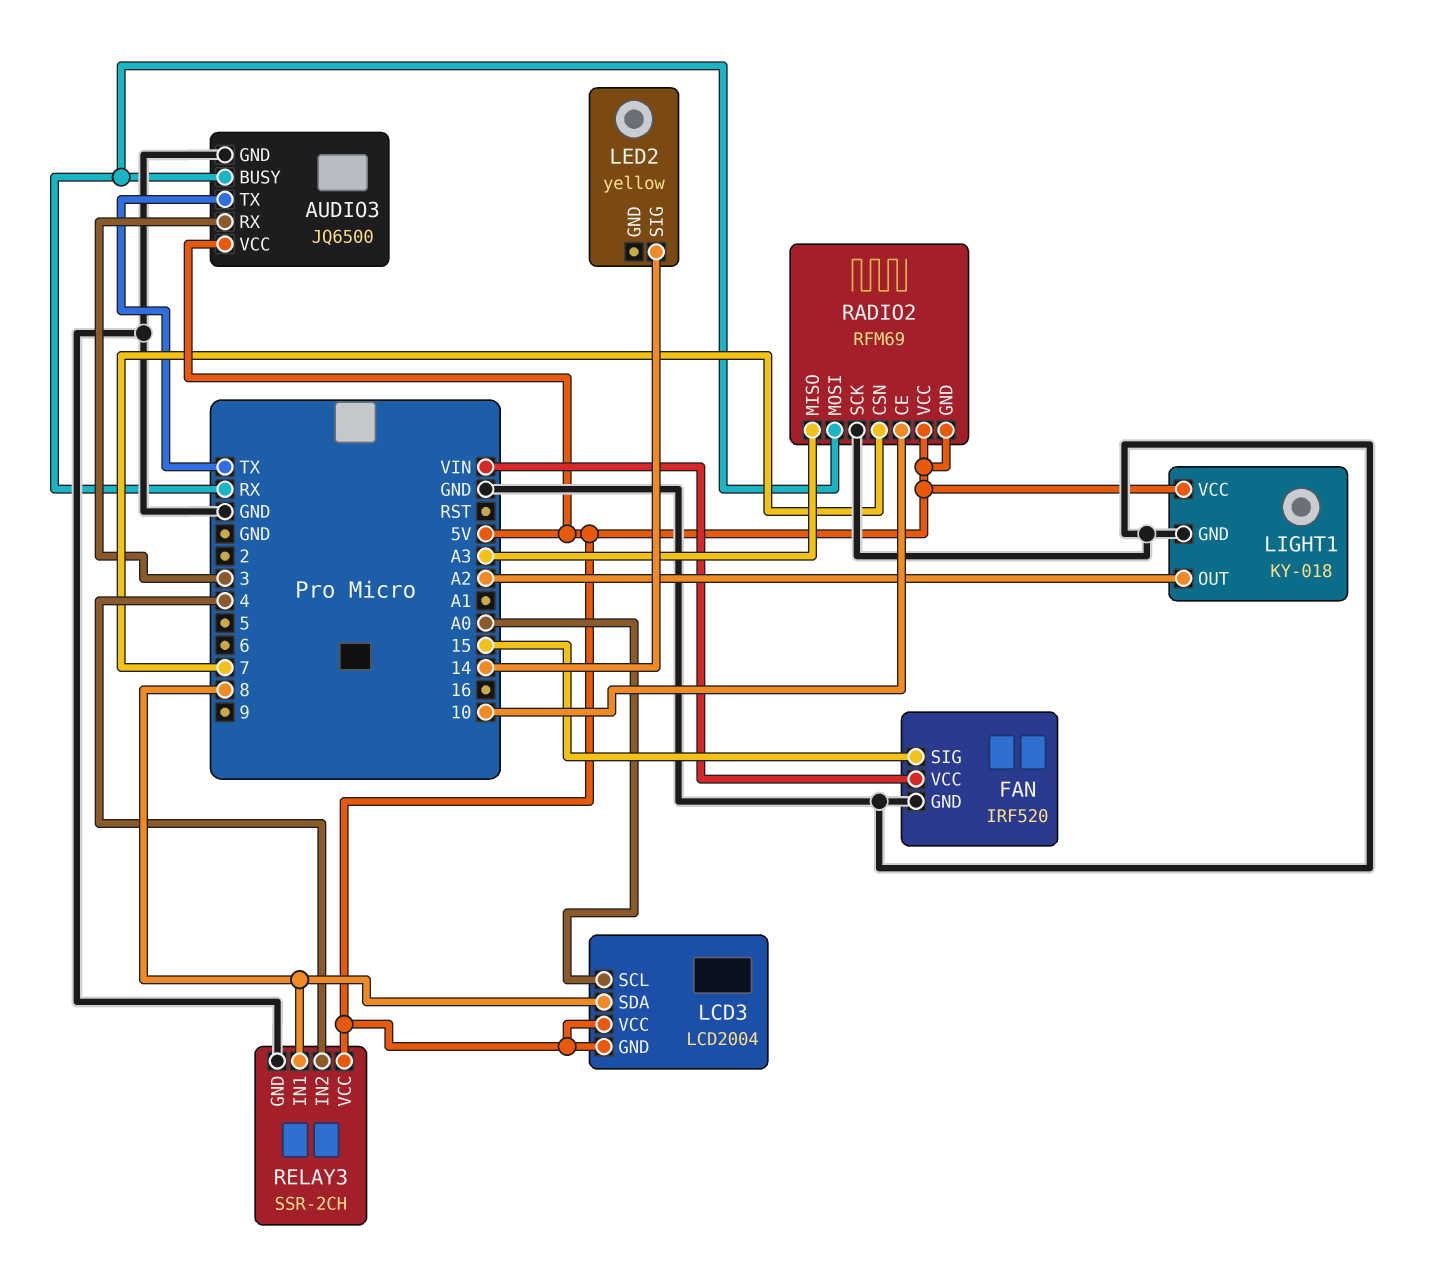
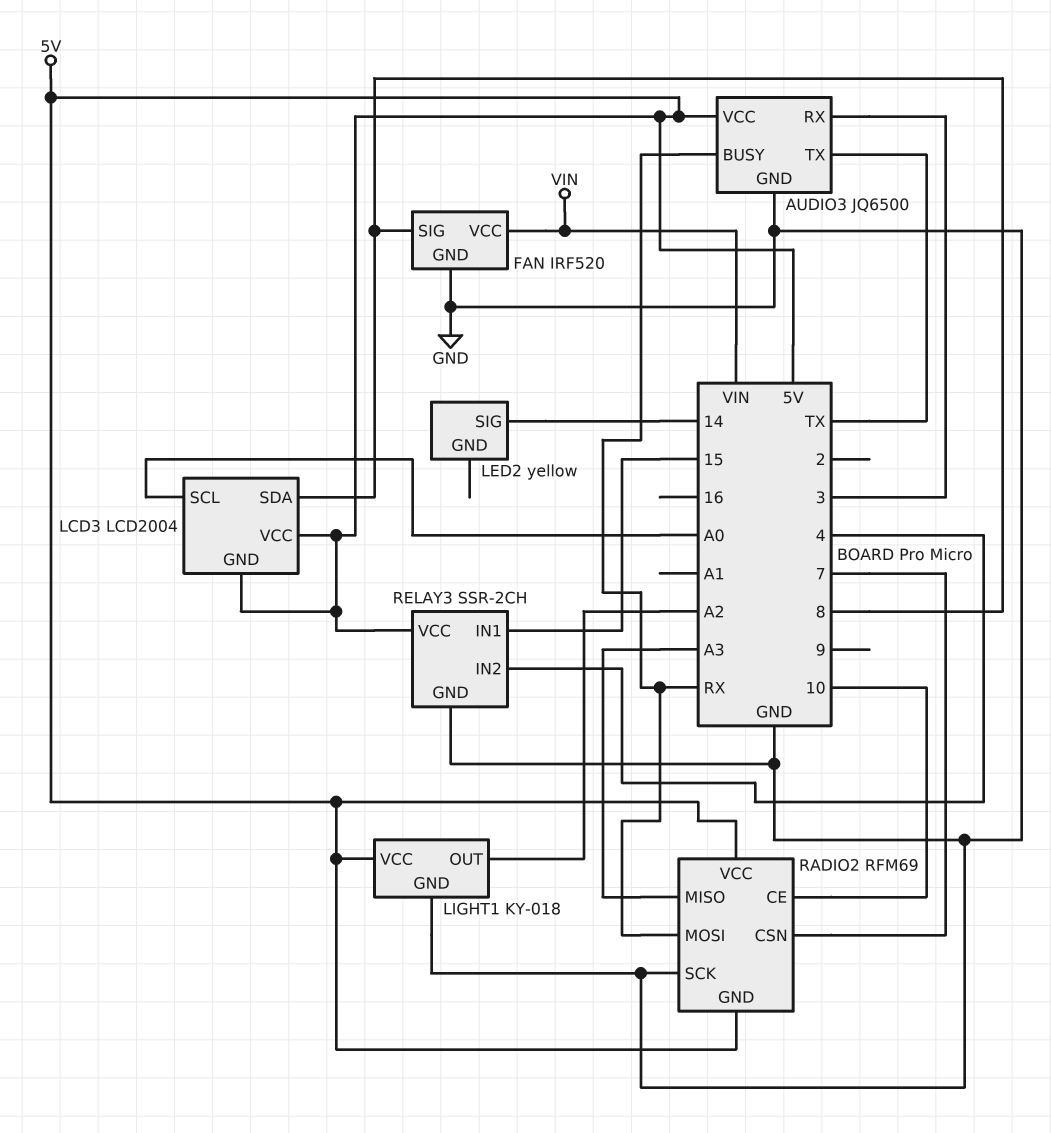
FAN pin SIG: 15 -> 8
RELAY3 pin IN1: 8 -> 15

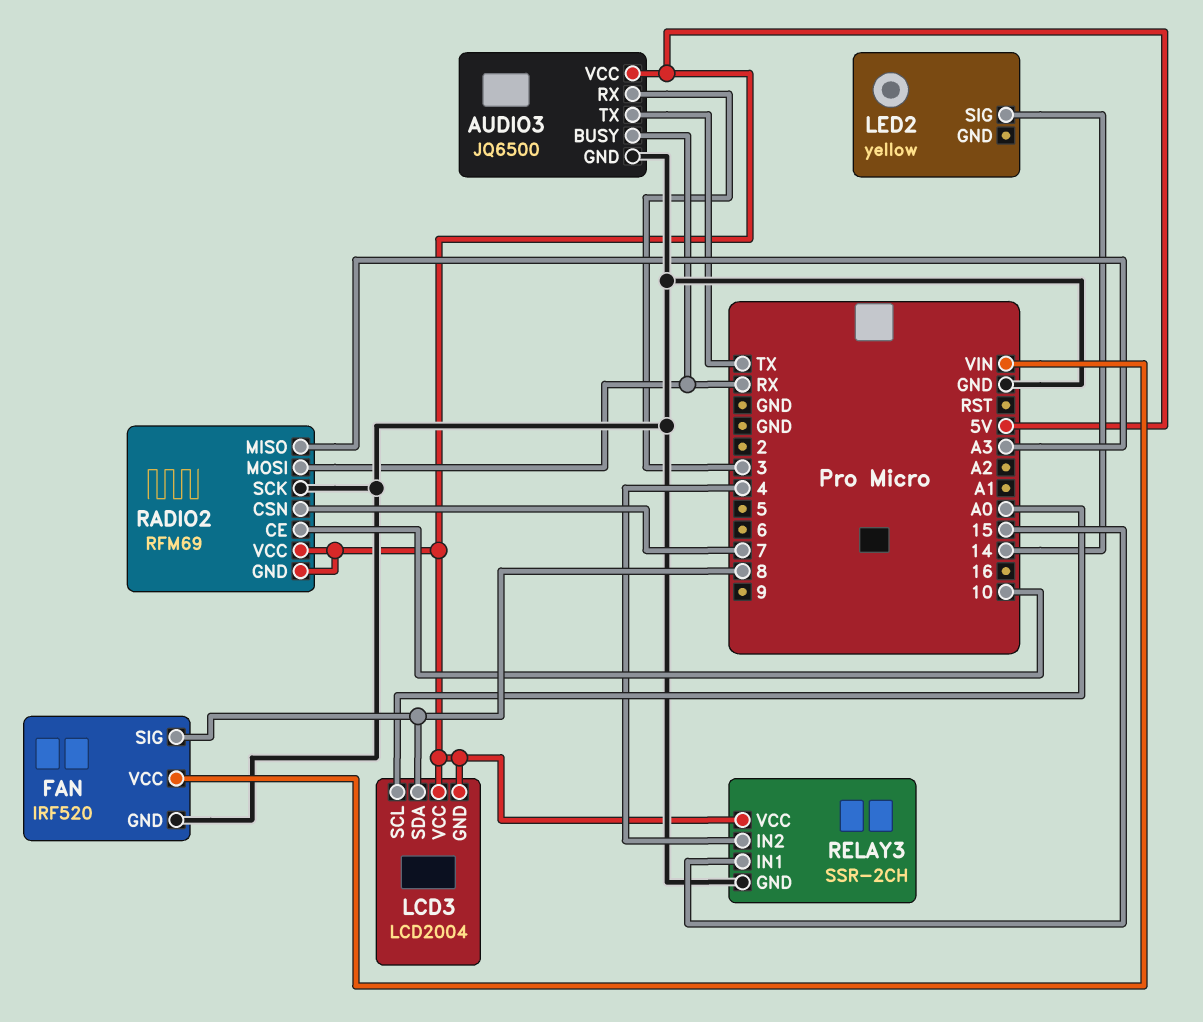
LIGHT1: KY-018 -> none
LIGHT1 pin GND: GND -> none
LIGHT1 pin OUT: A2 -> none
LIGHT1 pin VCC: 5V -> none

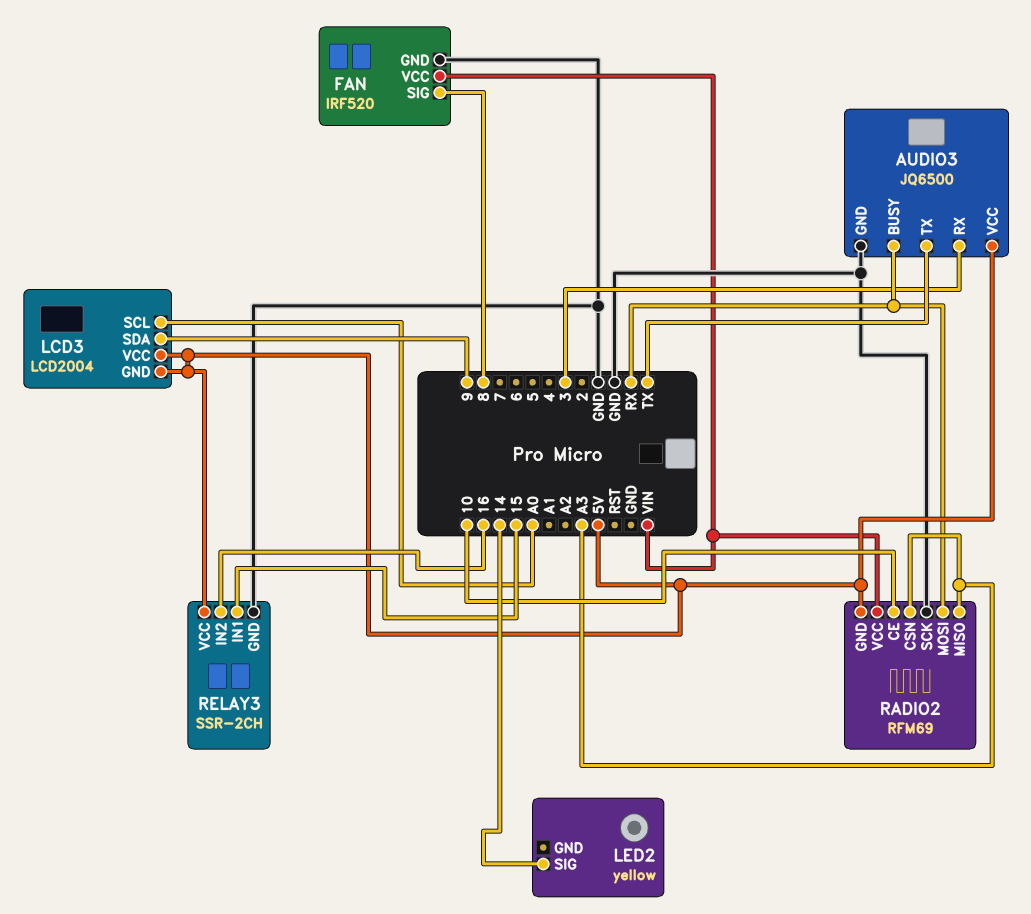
LCD3 pin SDA: 8 -> 9
RADIO2 pin CSN: 7 -> A3
RADIO2 pin VCC: 5V -> VIN
RELAY3 pin IN2: 4 -> 16

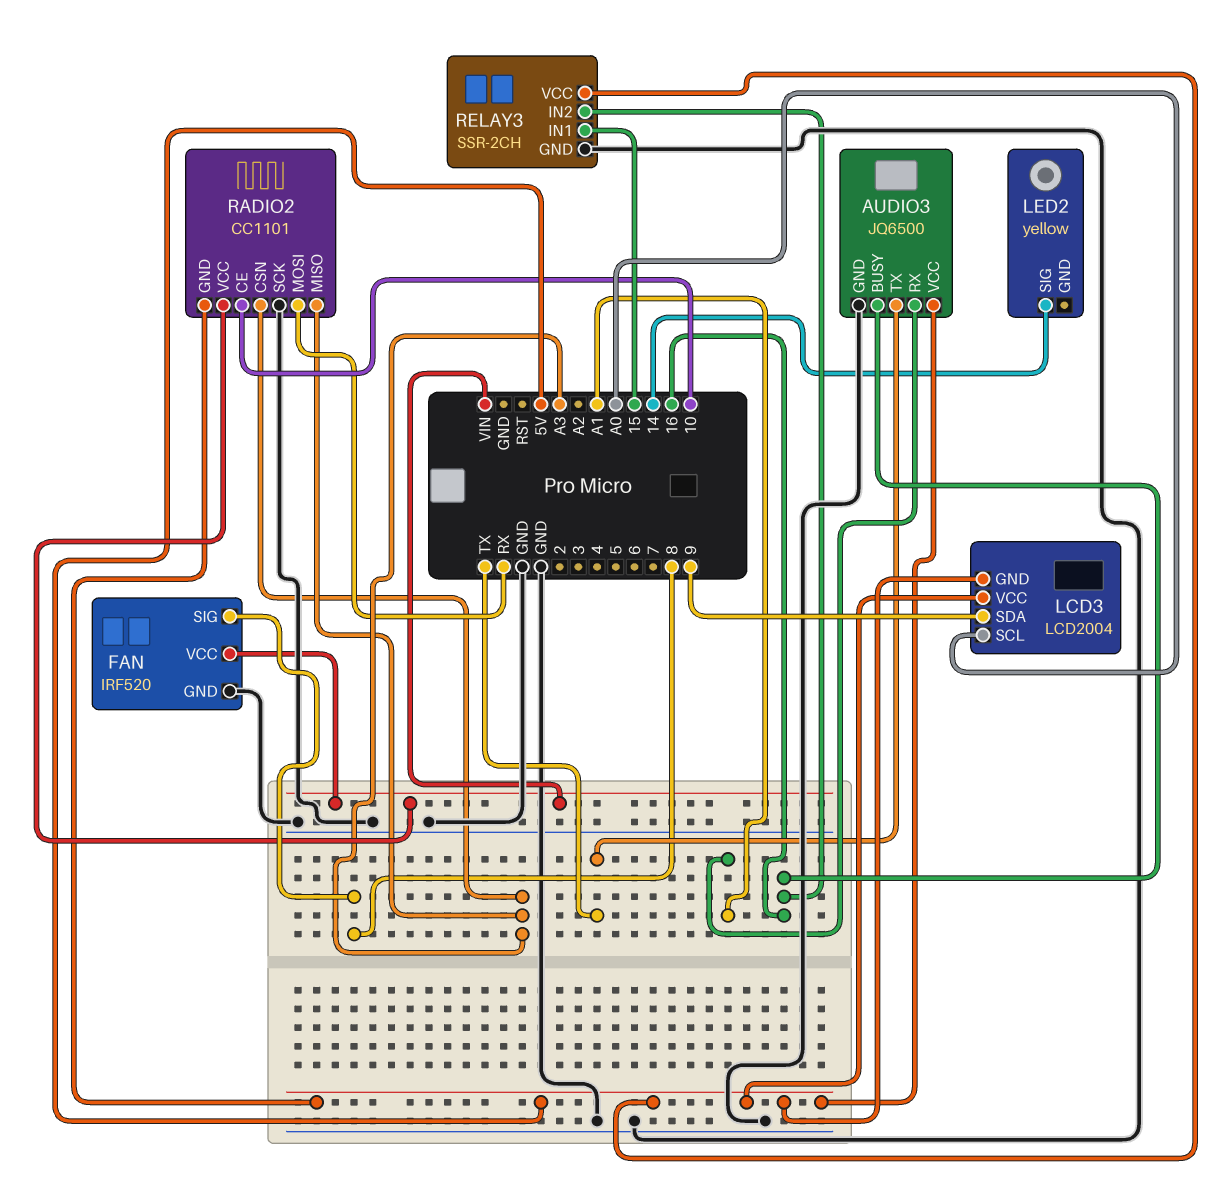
AUDIO3 pin BUSY: RX -> 16
AUDIO3 pin RX: 3 -> A1
RADIO2: RFM69 -> CC1101

